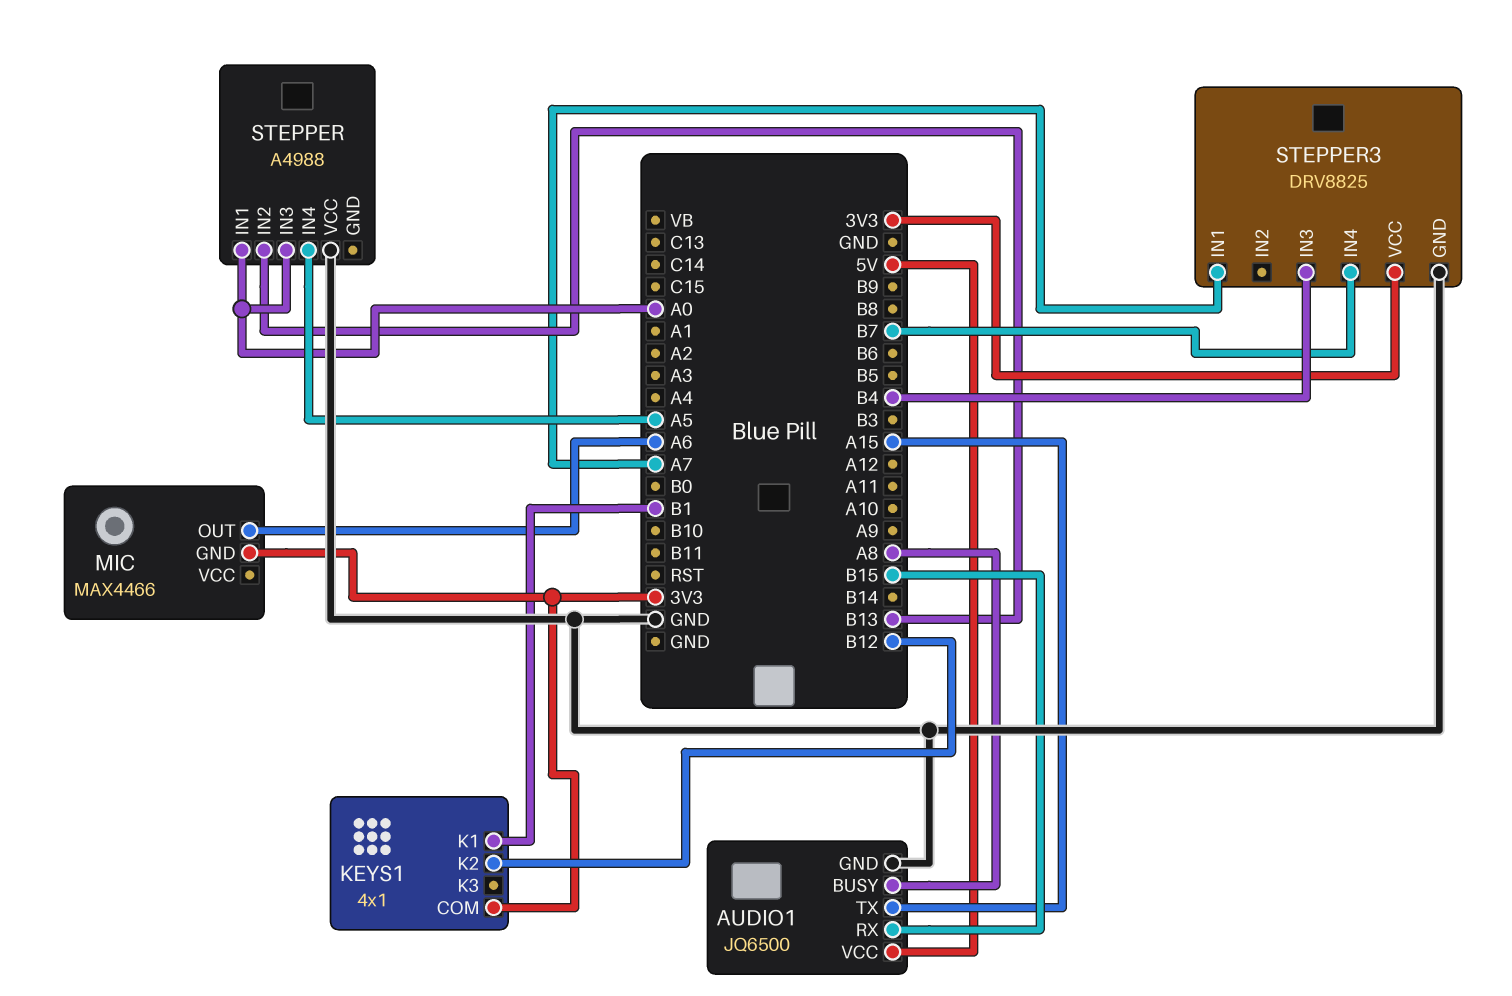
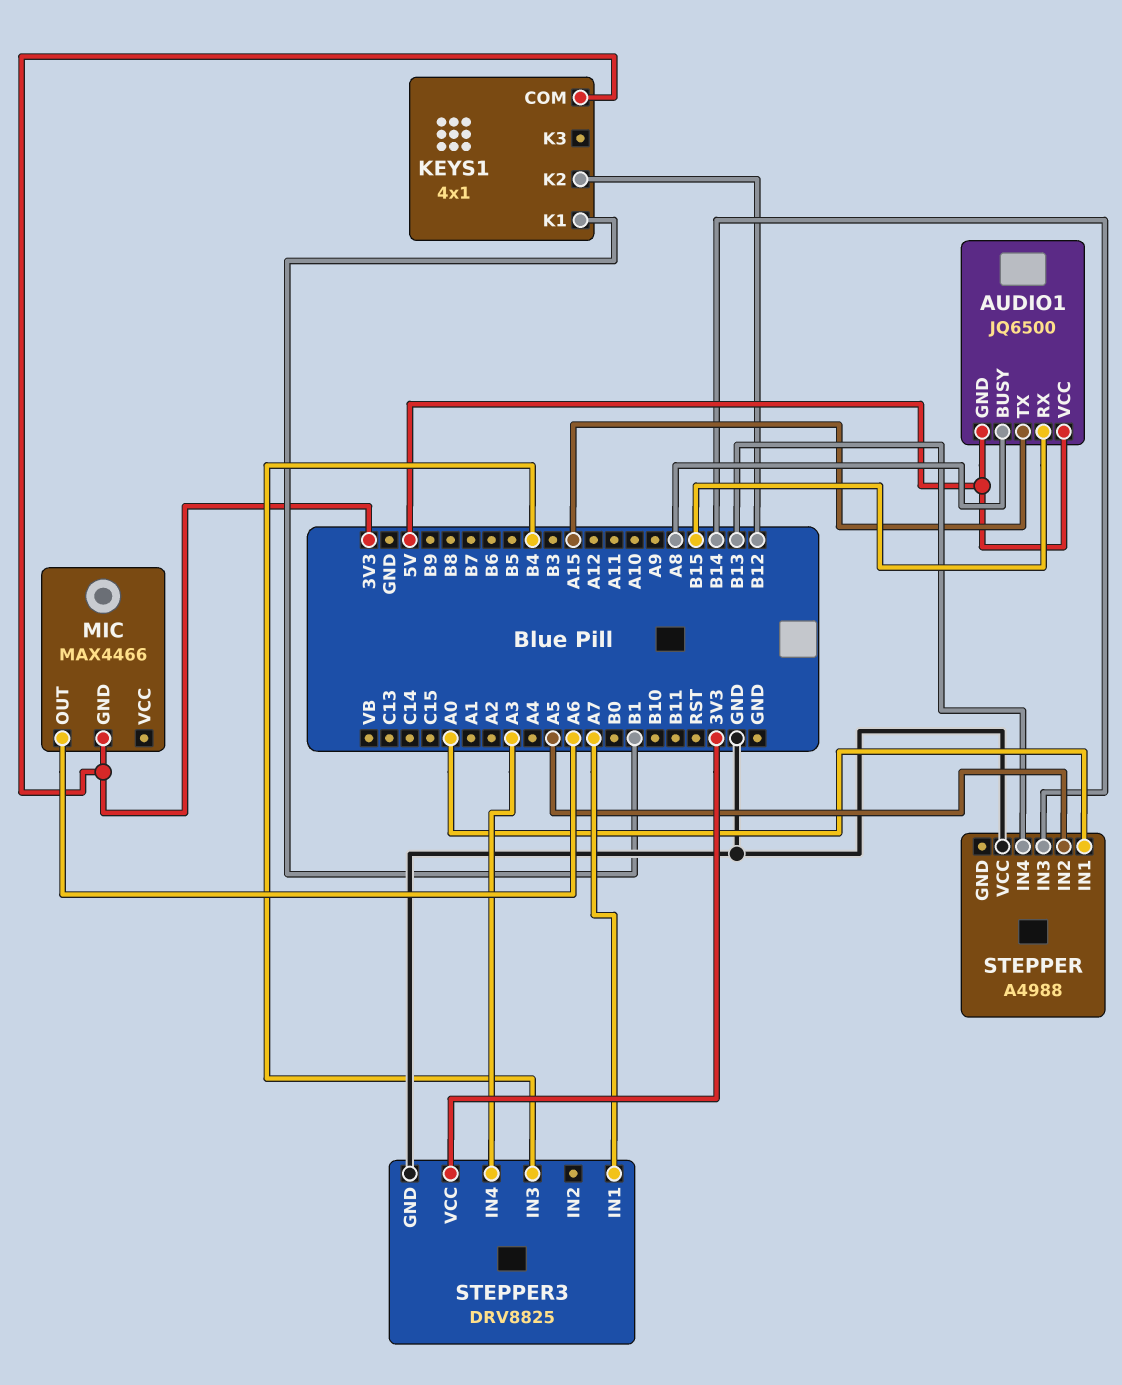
AUDIO1 pin GND: GND -> 5V
STEPPER pin IN2: B13 -> A5
STEPPER pin IN3: A0 -> B14
STEPPER pin IN4: A5 -> B13
STEPPER3 pin IN4: B7 -> A3

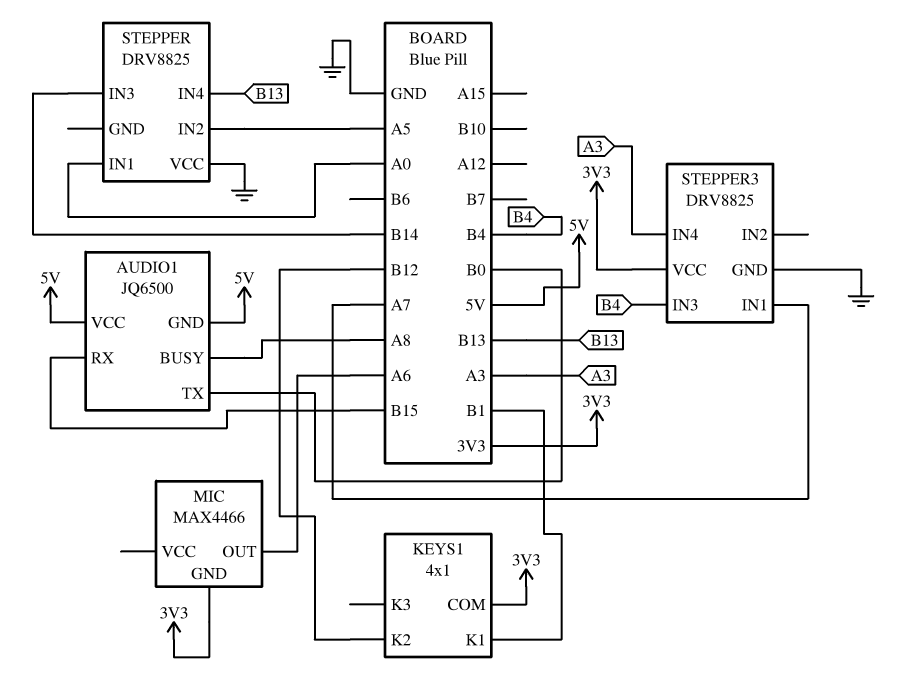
AUDIO1 pin TX: A15 -> B0
STEPPER: A4988 -> DRV8825

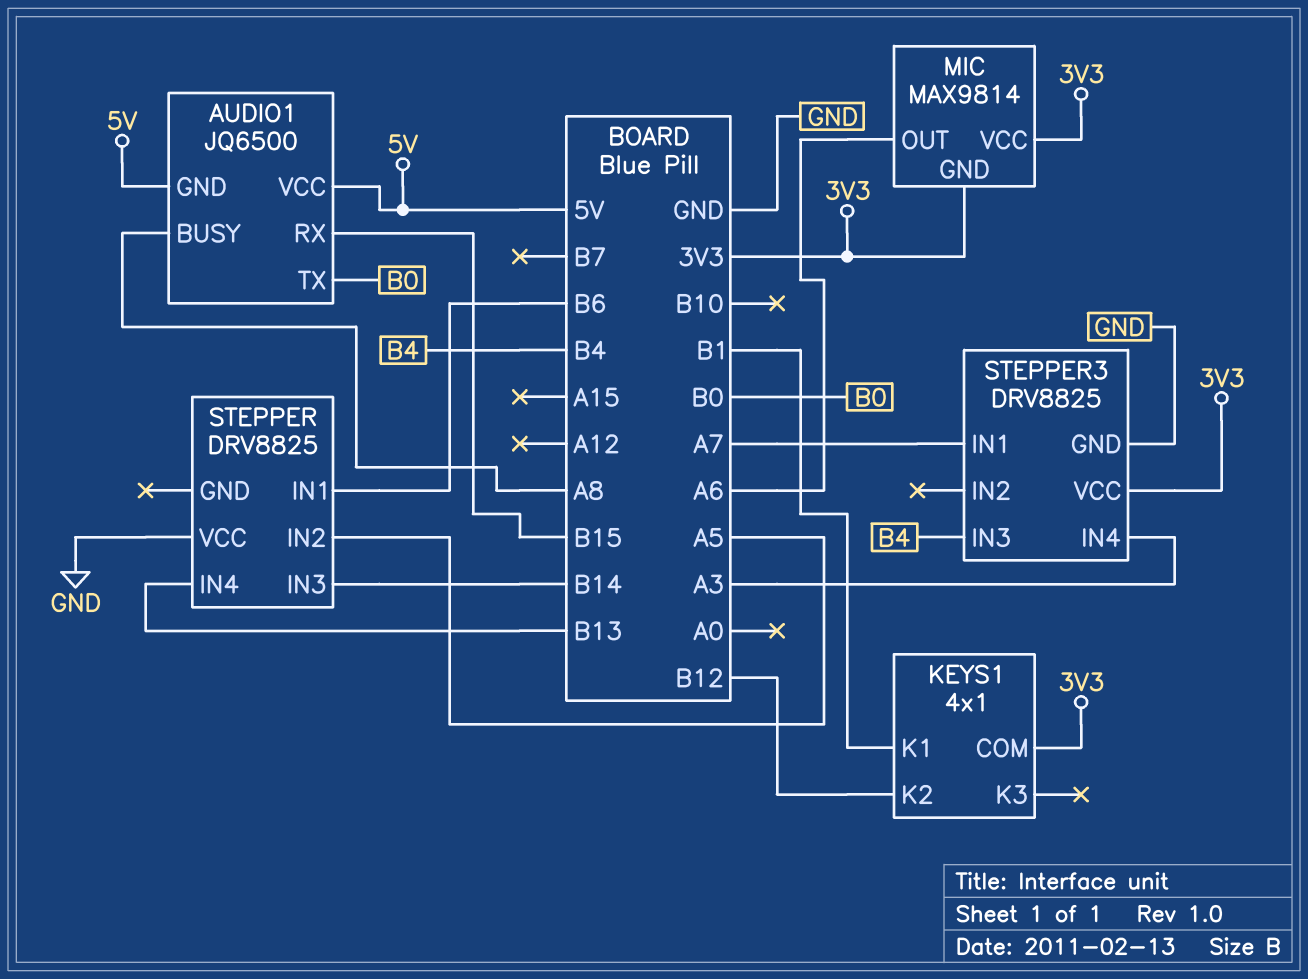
MIC: MAX4466 -> MAX9814
MIC pin VCC: none -> 3V3
STEPPER pin IN1: A0 -> B6

